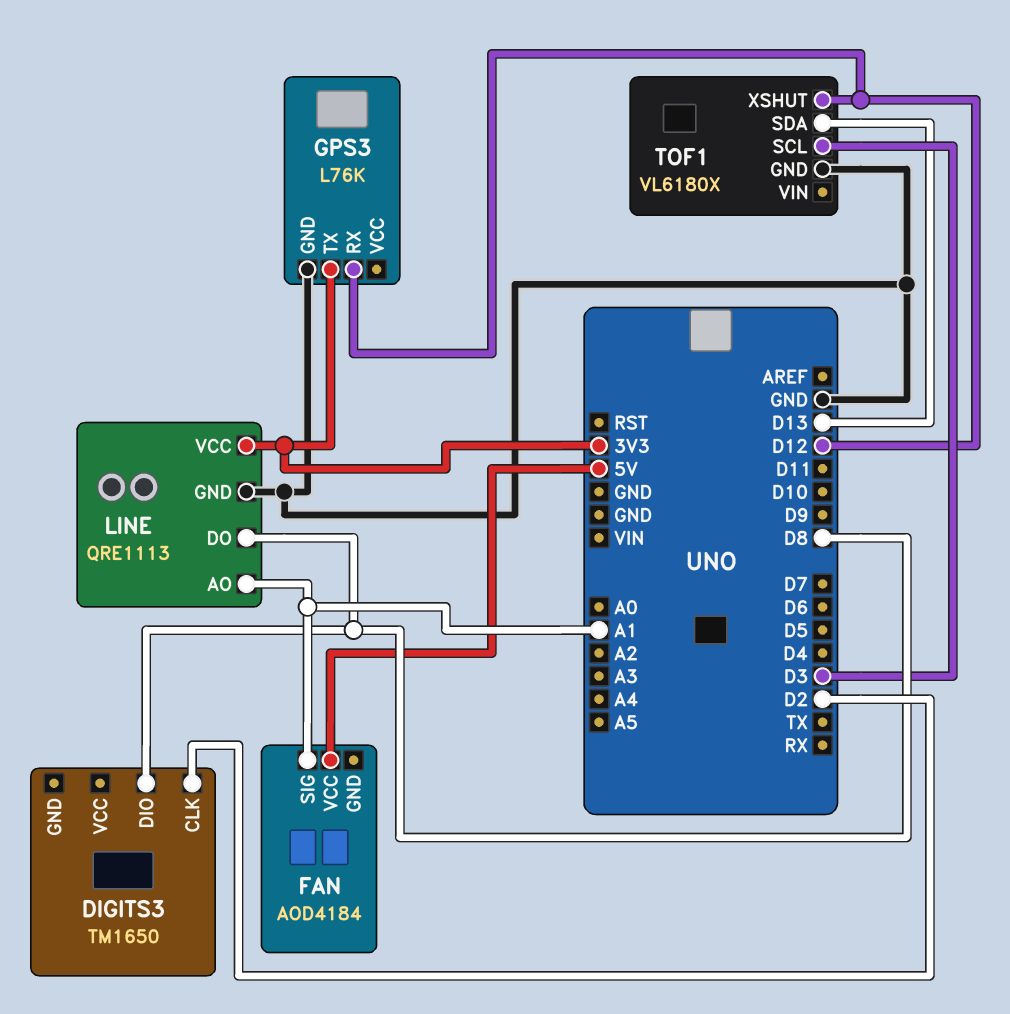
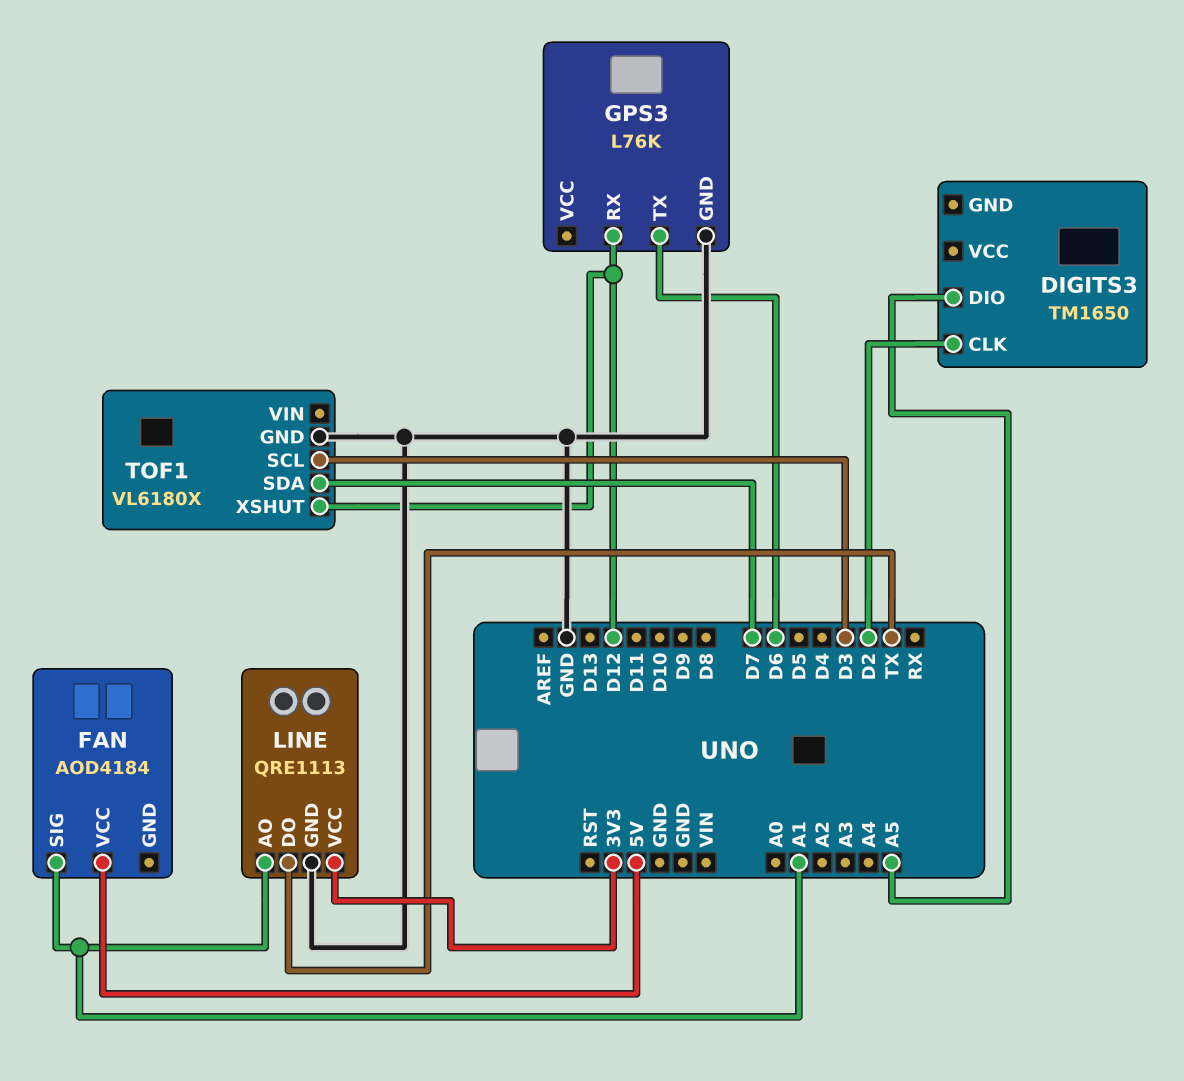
DIGITS3 pin DIO: D8 -> A5
GPS3 pin TX: 3V3 -> D6
LINE pin DO: D8 -> TX
TOF1 pin SDA: D13 -> D7

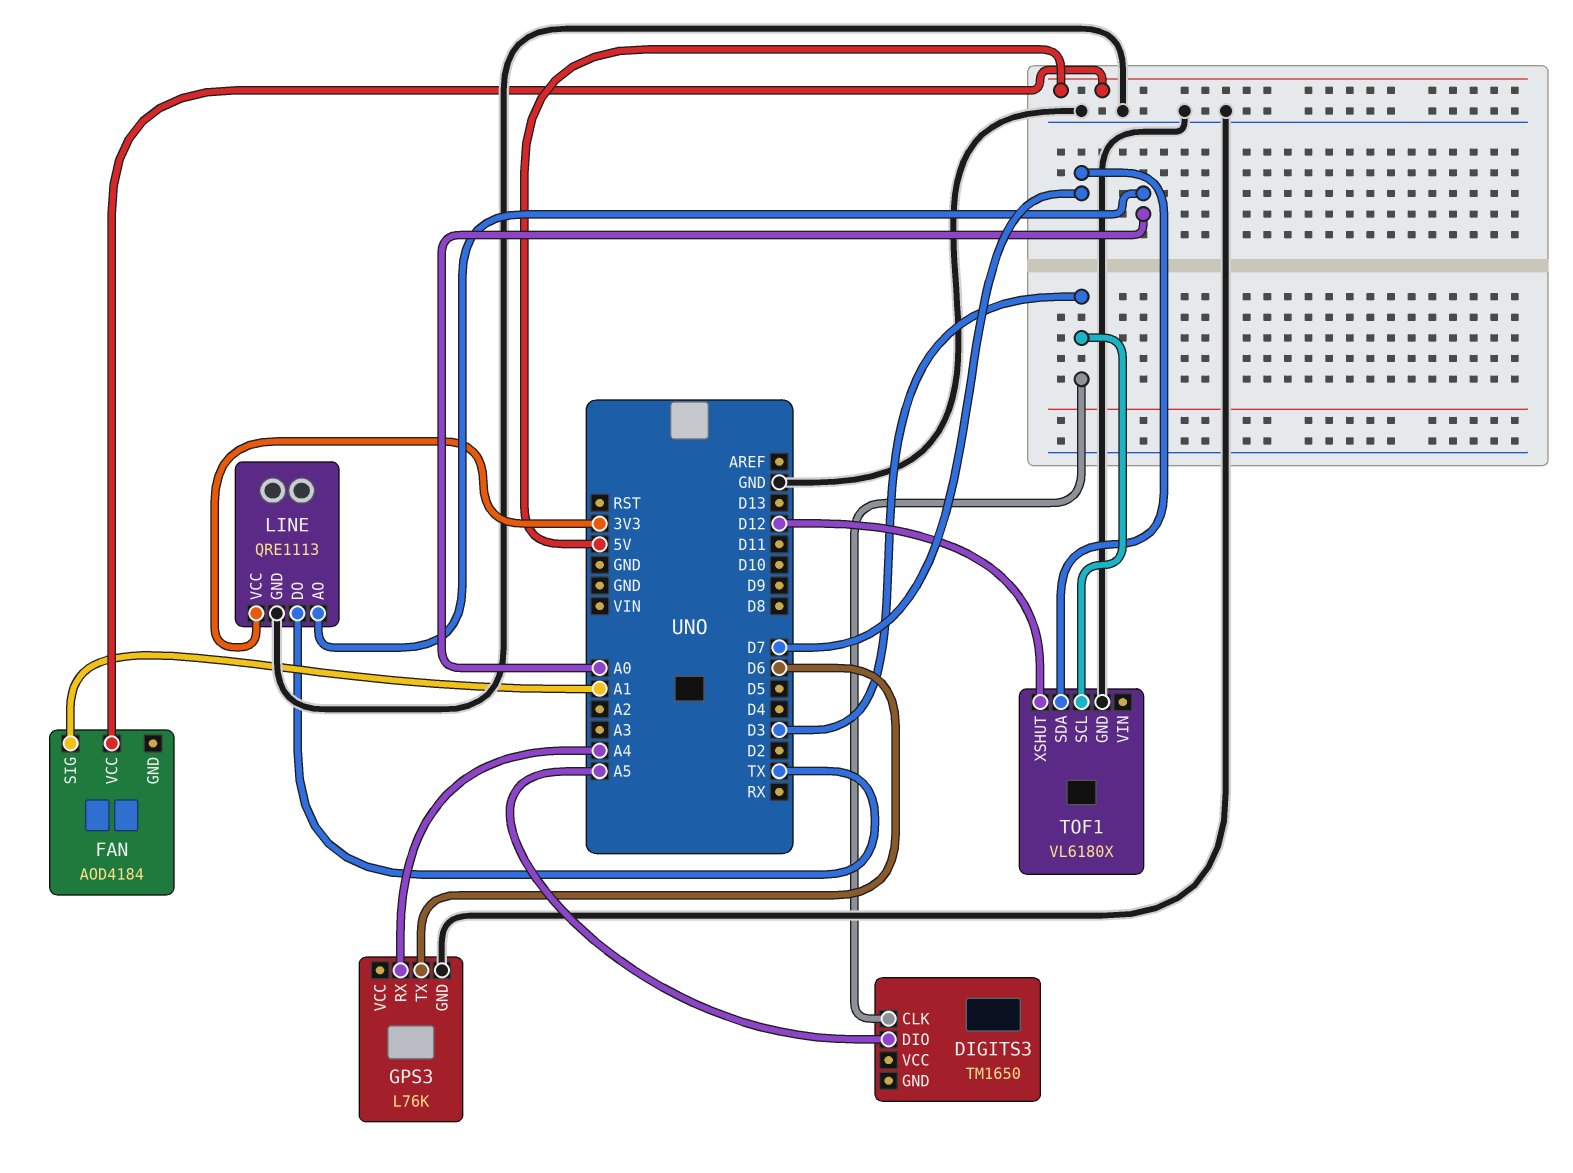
DIGITS3 pin CLK: D2 -> D3
GPS3 pin RX: D12 -> A4
LINE pin AO: A1 -> A0

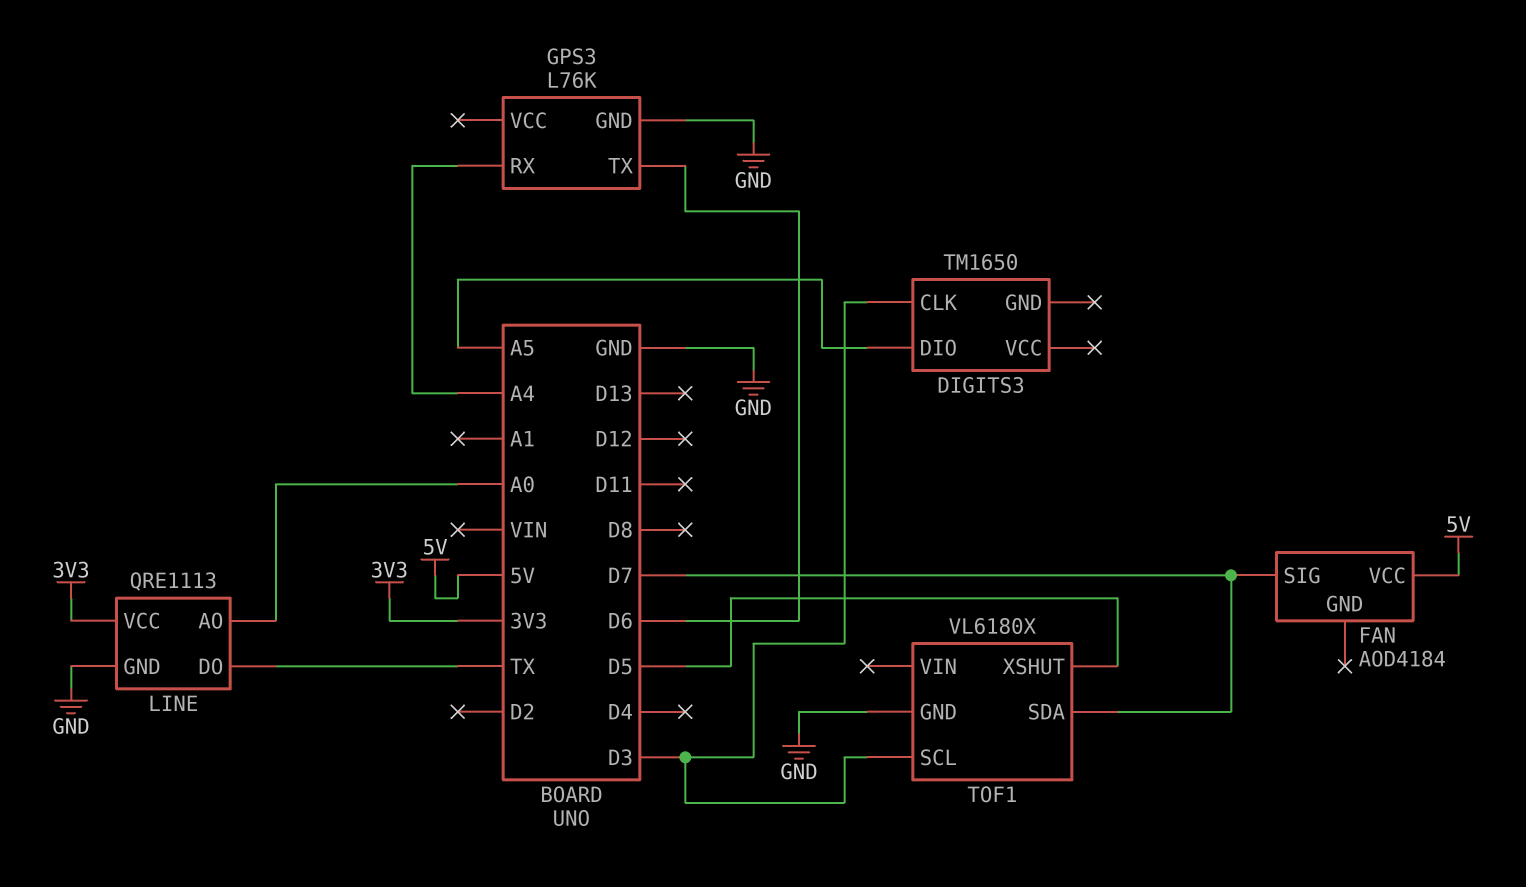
FAN pin SIG: A1 -> D7
TOF1 pin XSHUT: D12 -> D5

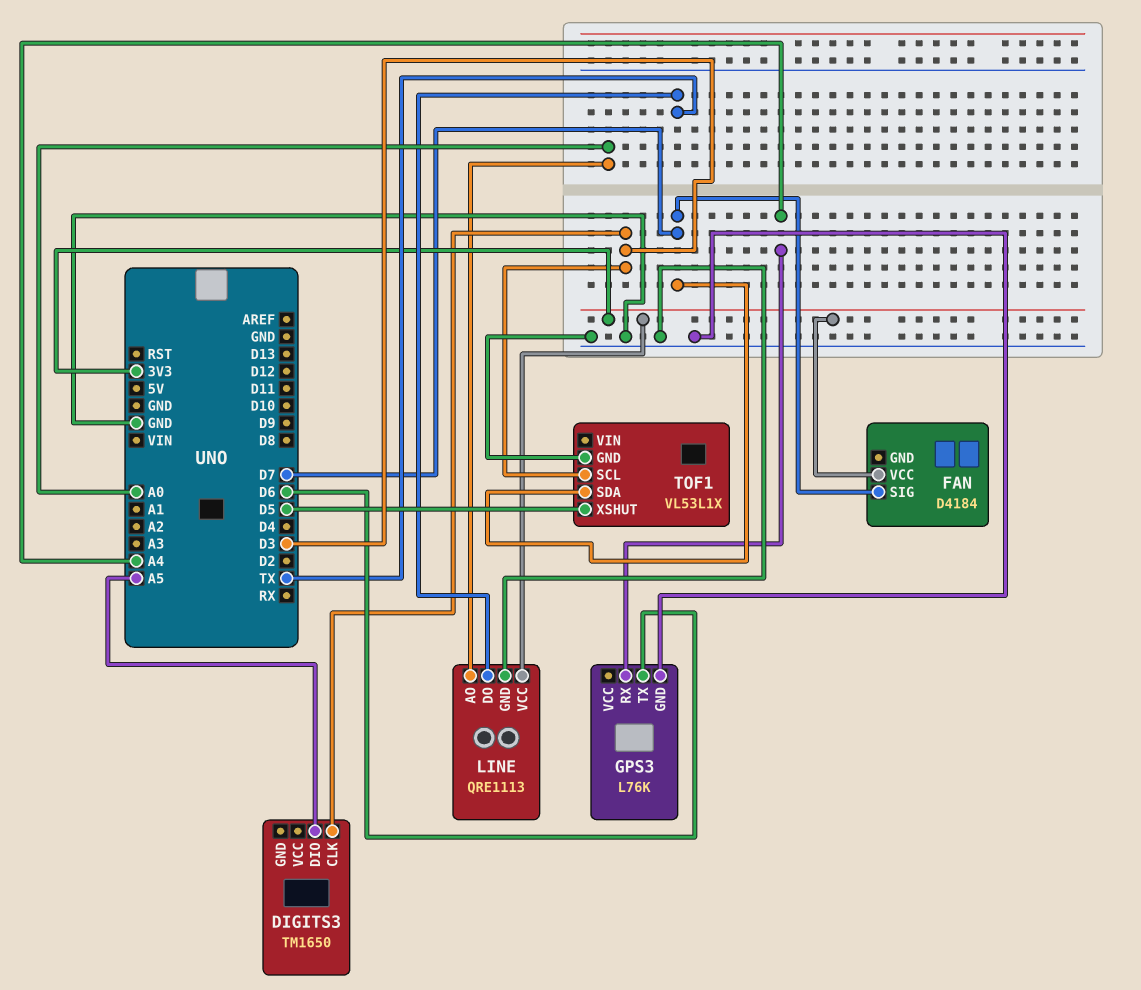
FAN: AOD4184 -> D4184
FAN pin VCC: 5V -> 3V3
TOF1: VL6180X -> VL53L1X

